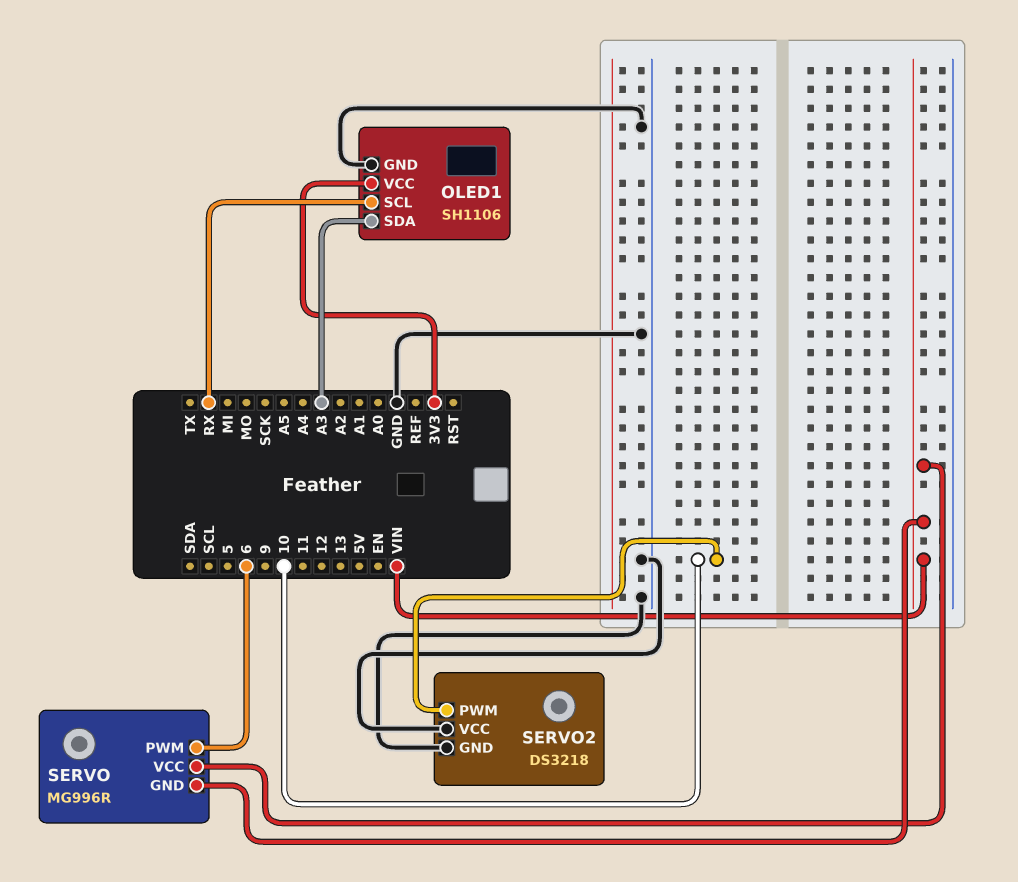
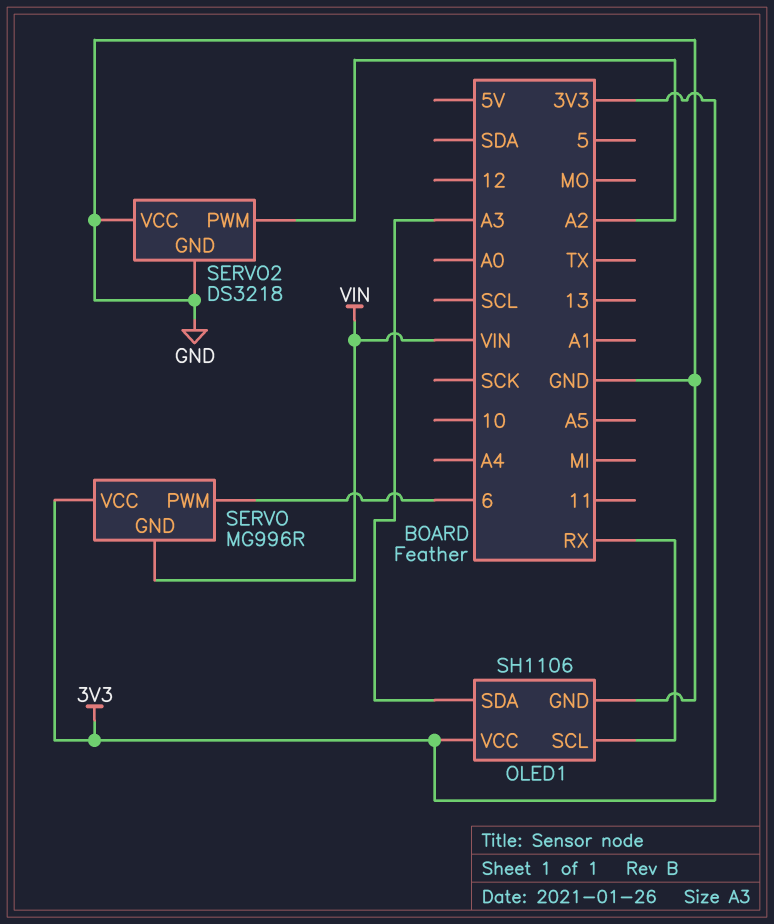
SERVO pin VCC: VIN -> 3V3
SERVO2 pin PWM: 10 -> A2

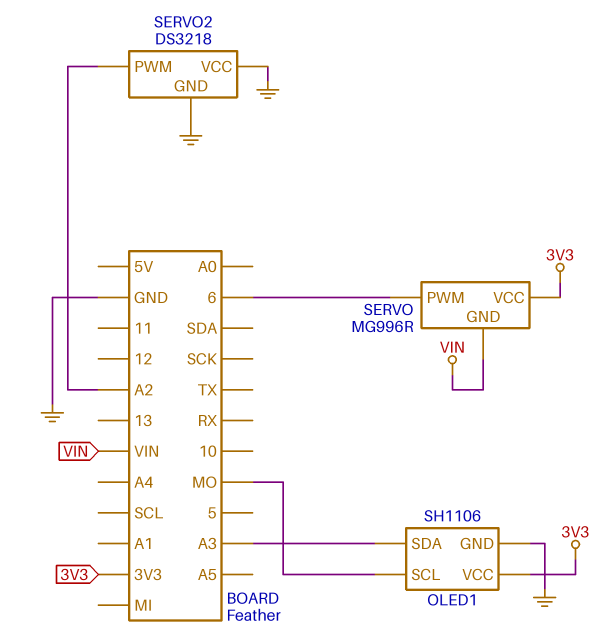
OLED1 pin SCL: RX -> MO

